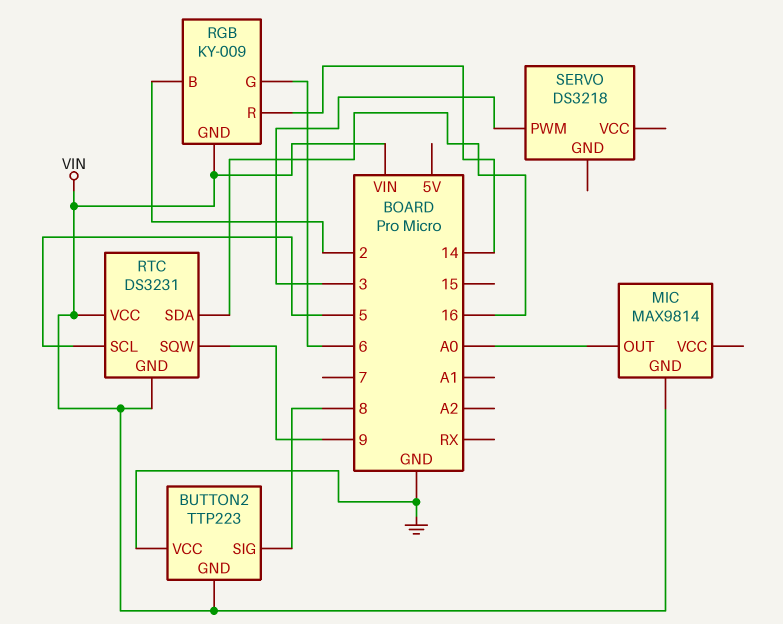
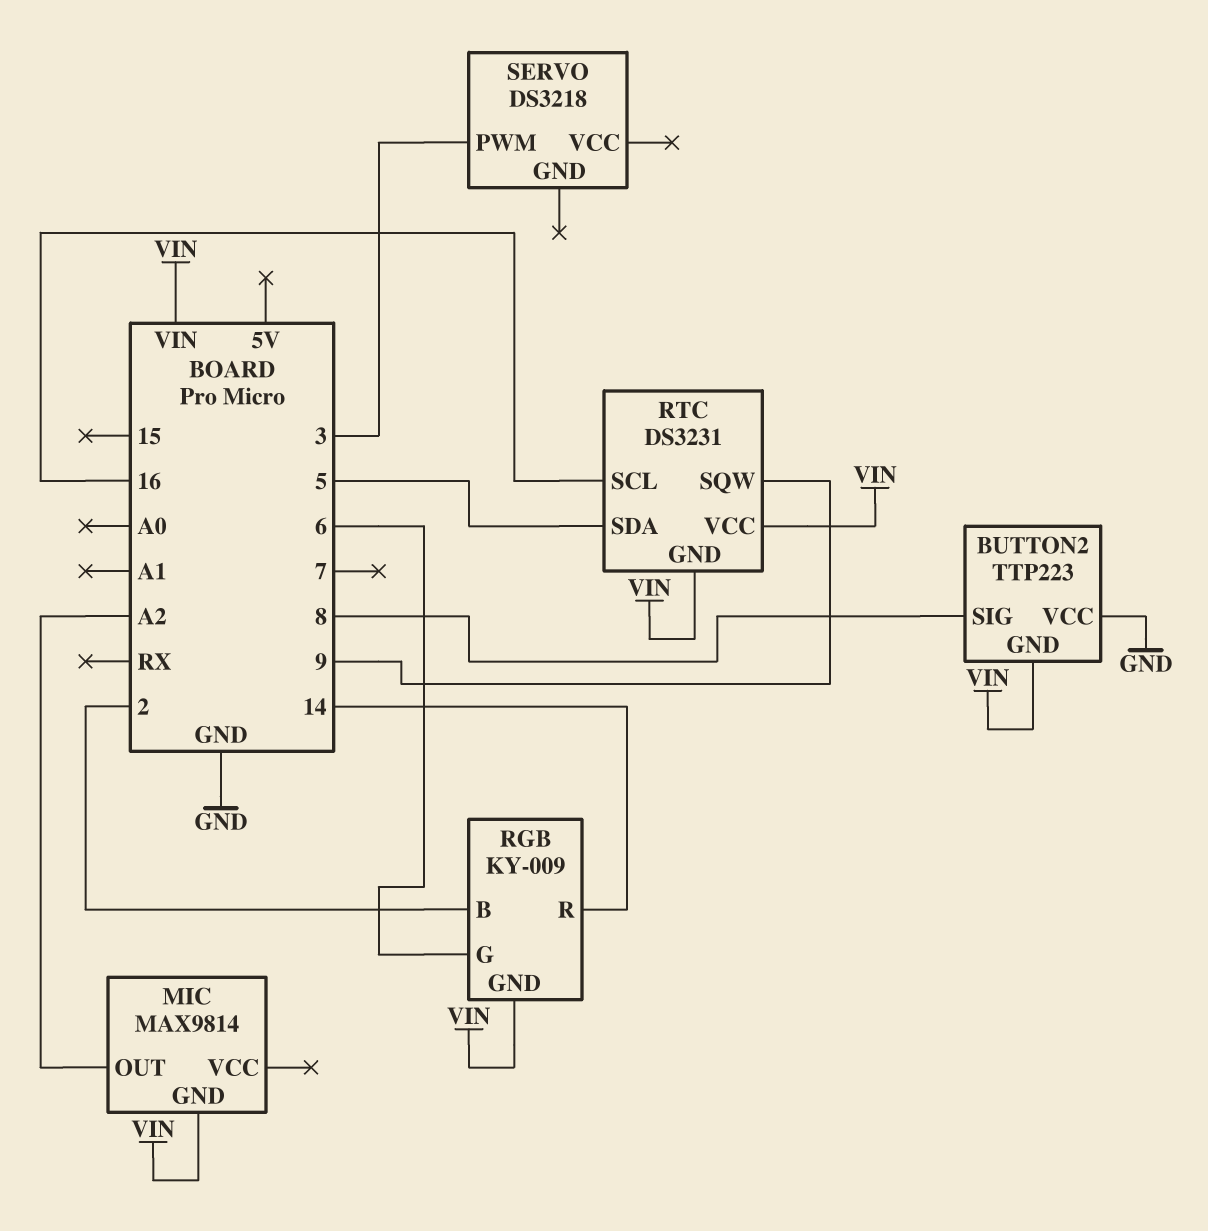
MIC pin OUT: A0 -> A2
RTC pin SCL: 5 -> 16
RTC pin SDA: 16 -> 5

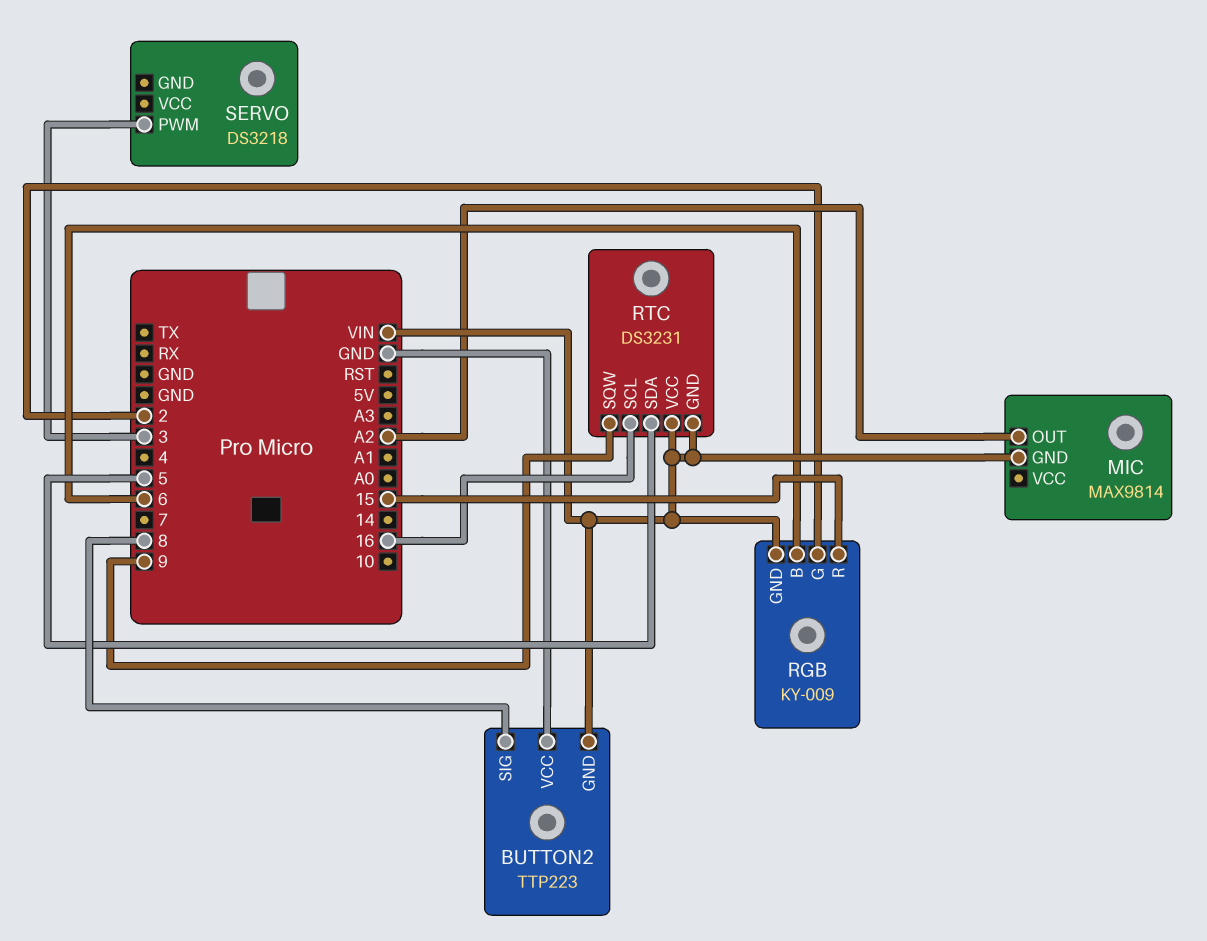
RGB pin B: 2 -> 6
RGB pin G: 6 -> 2
RGB pin R: 14 -> 15

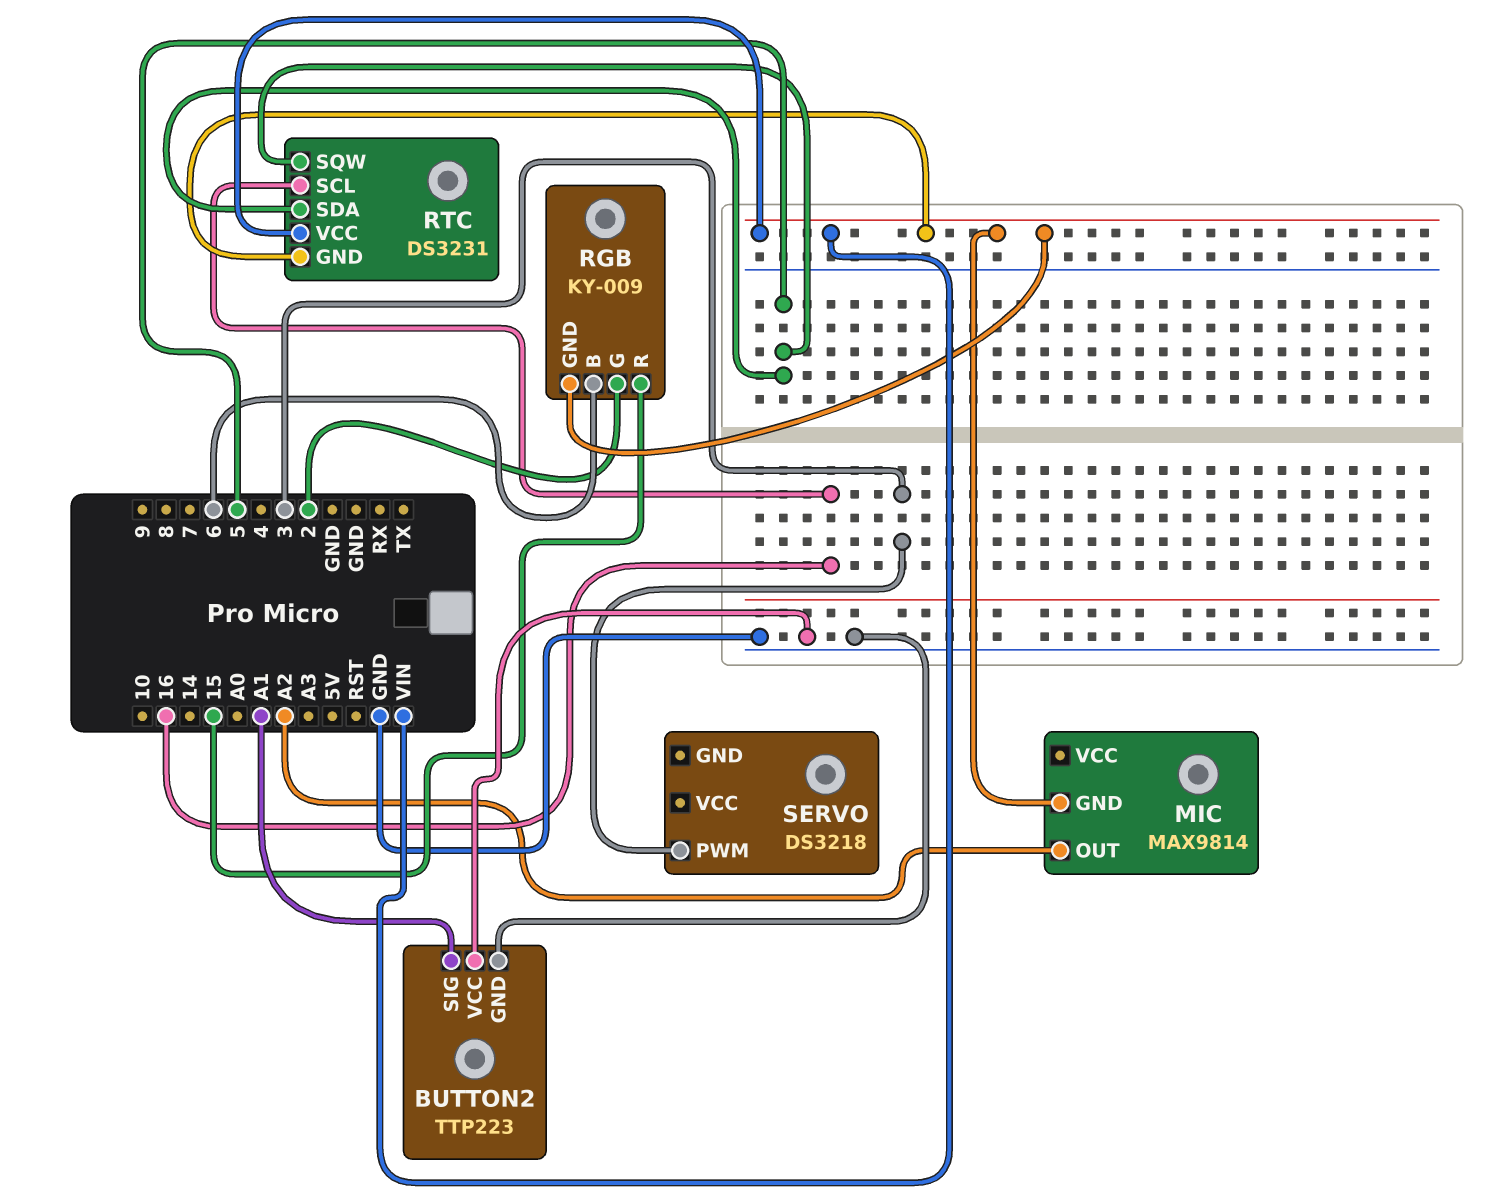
BUTTON2 pin GND: VIN -> GND
BUTTON2 pin SIG: 8 -> A1
RTC pin SQW: 9 -> 5

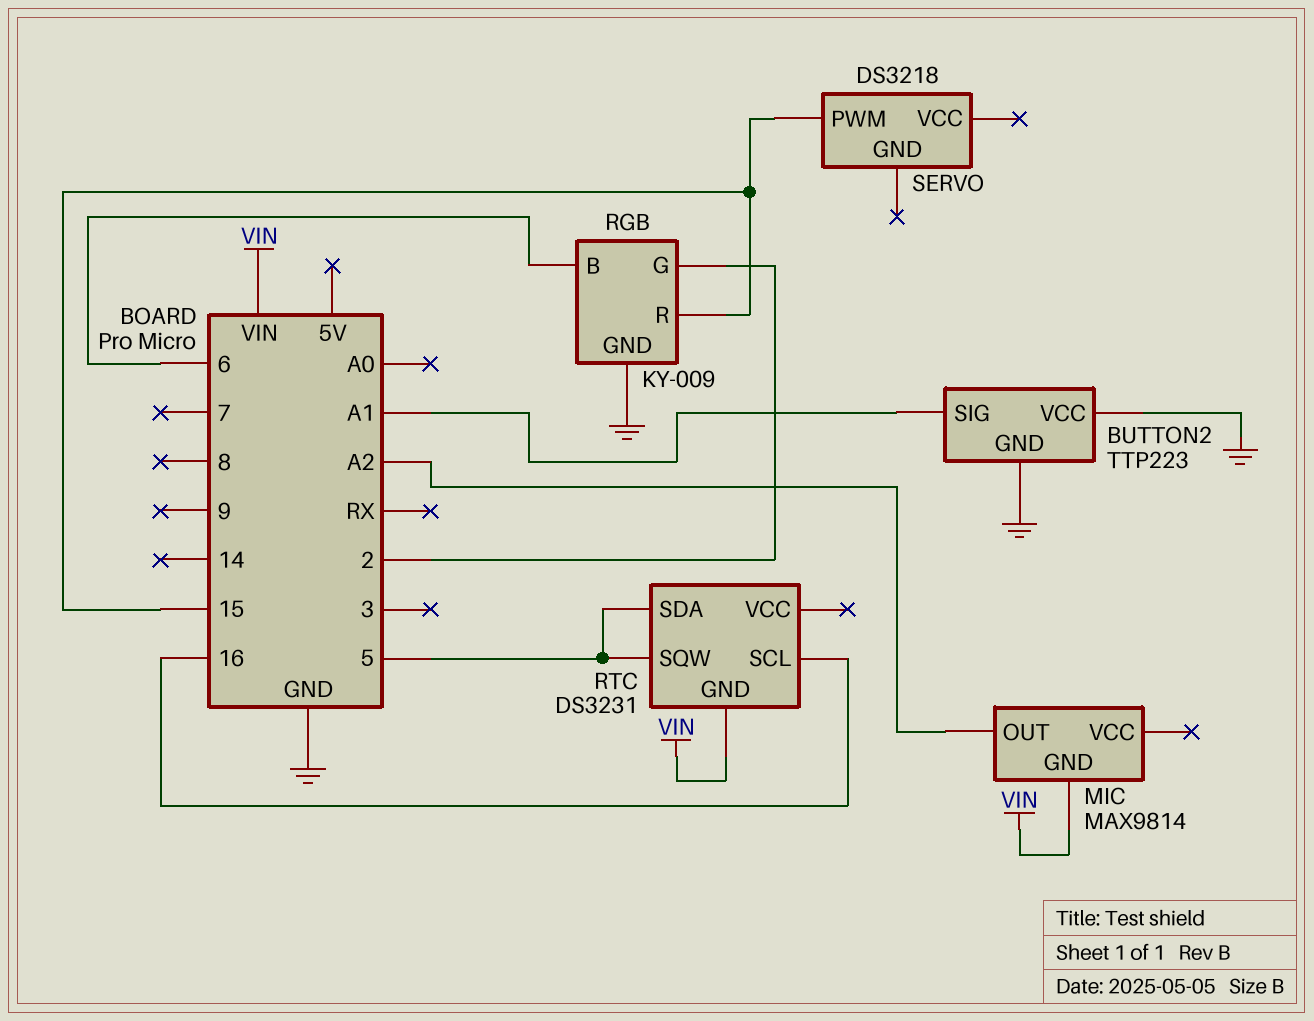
RGB pin GND: VIN -> GND
RTC pin VCC: VIN -> none
SERVO pin PWM: 3 -> 15

